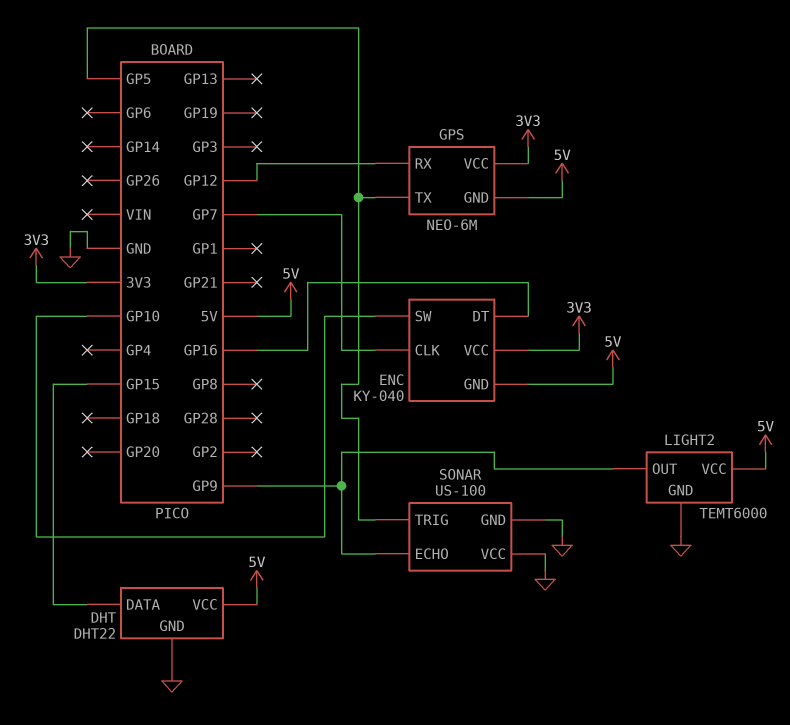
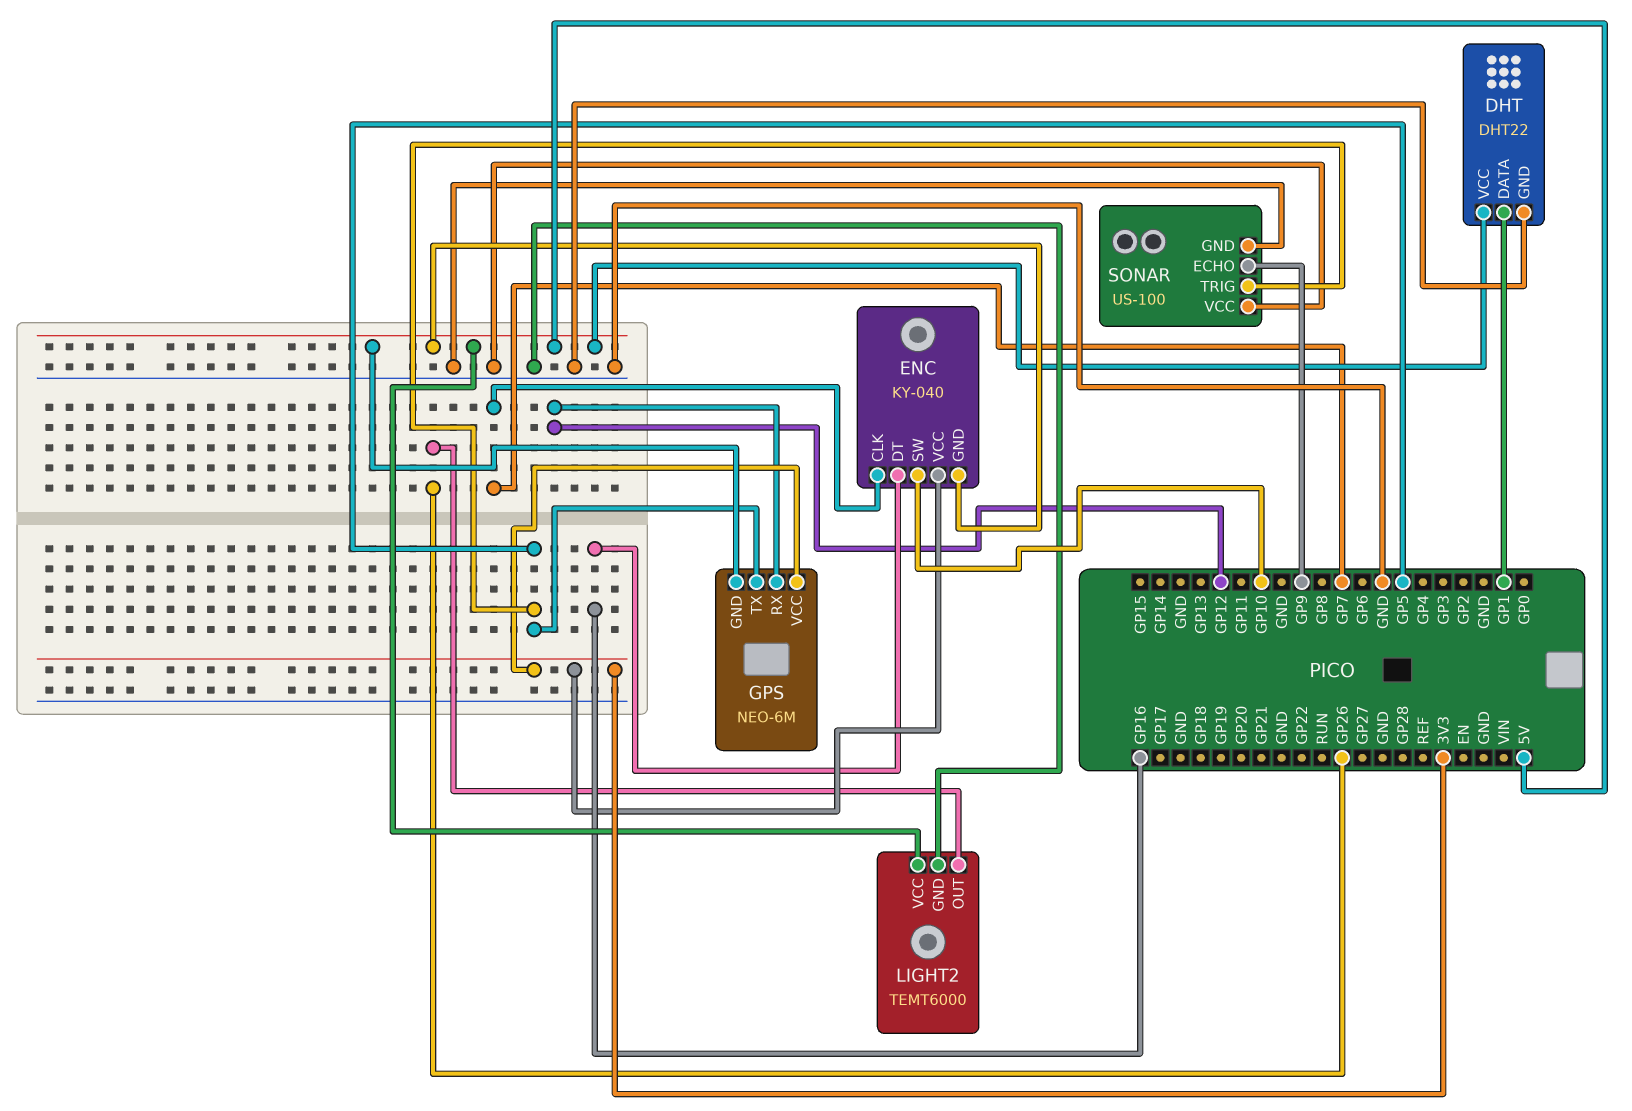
DHT pin DATA: GP15 -> GP1
LIGHT2 pin OUT: GP9 -> GP26

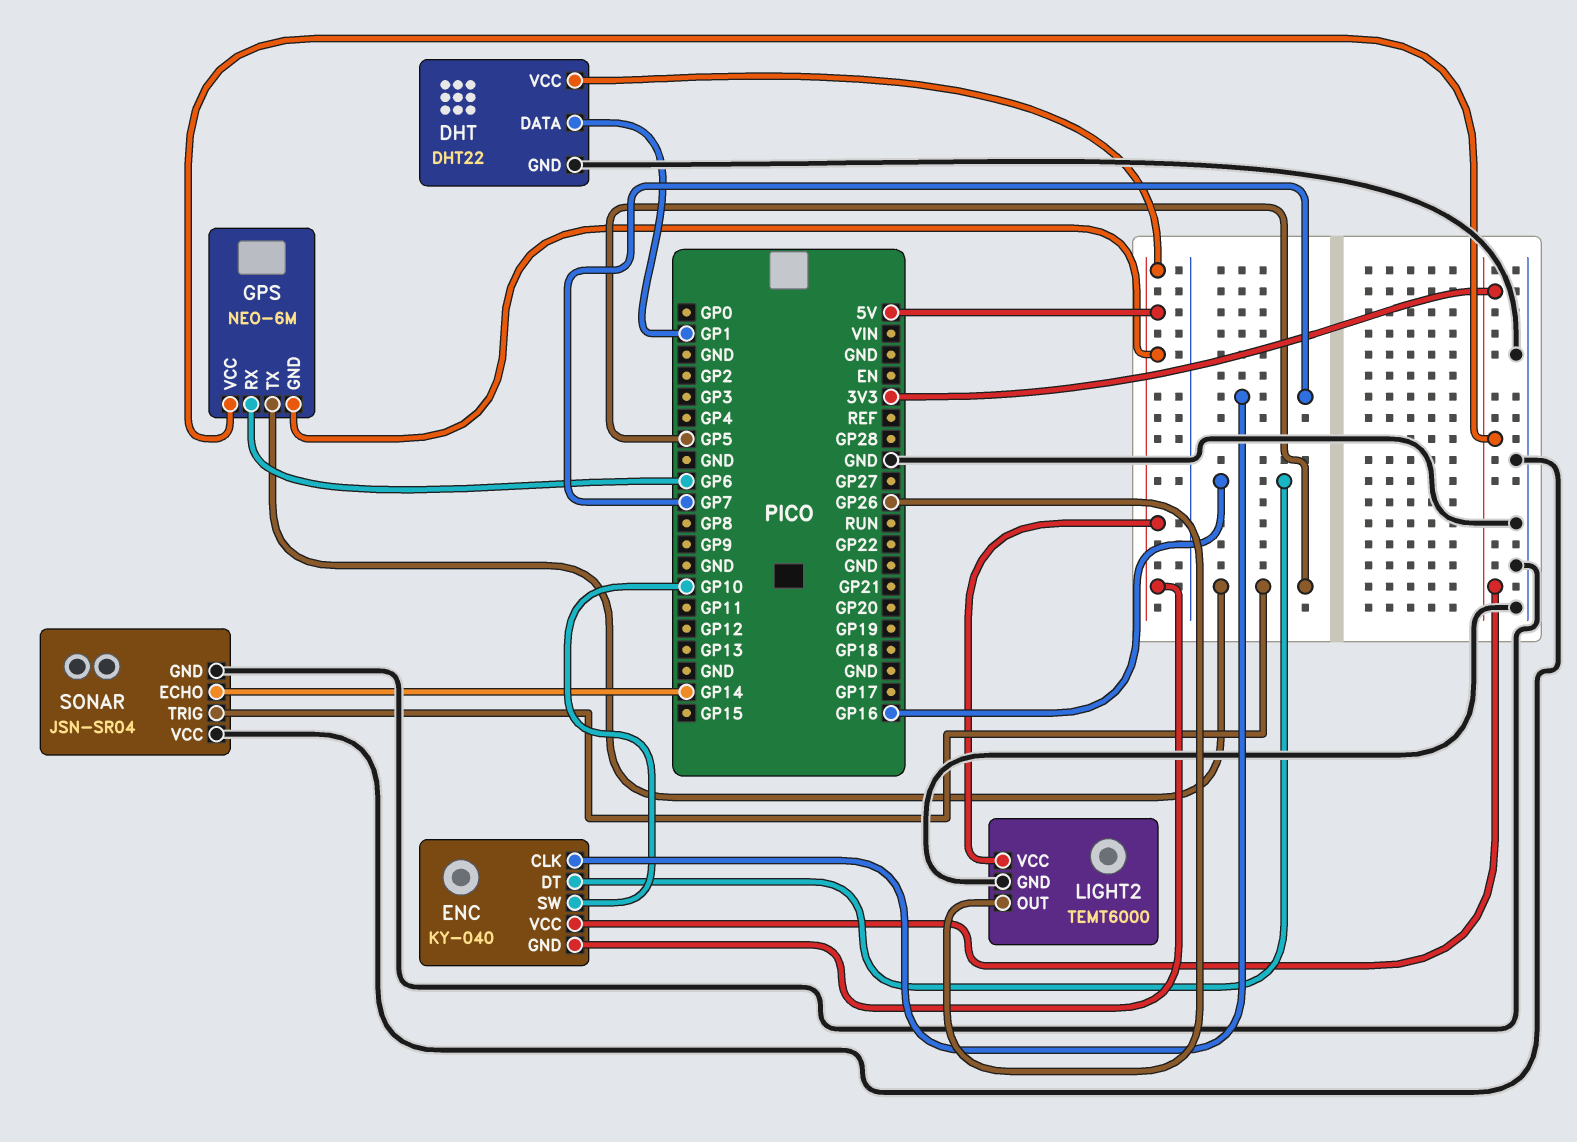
GPS pin RX: GP12 -> GP6
SONAR: US-100 -> JSN-SR04
SONAR pin ECHO: GP9 -> GP14

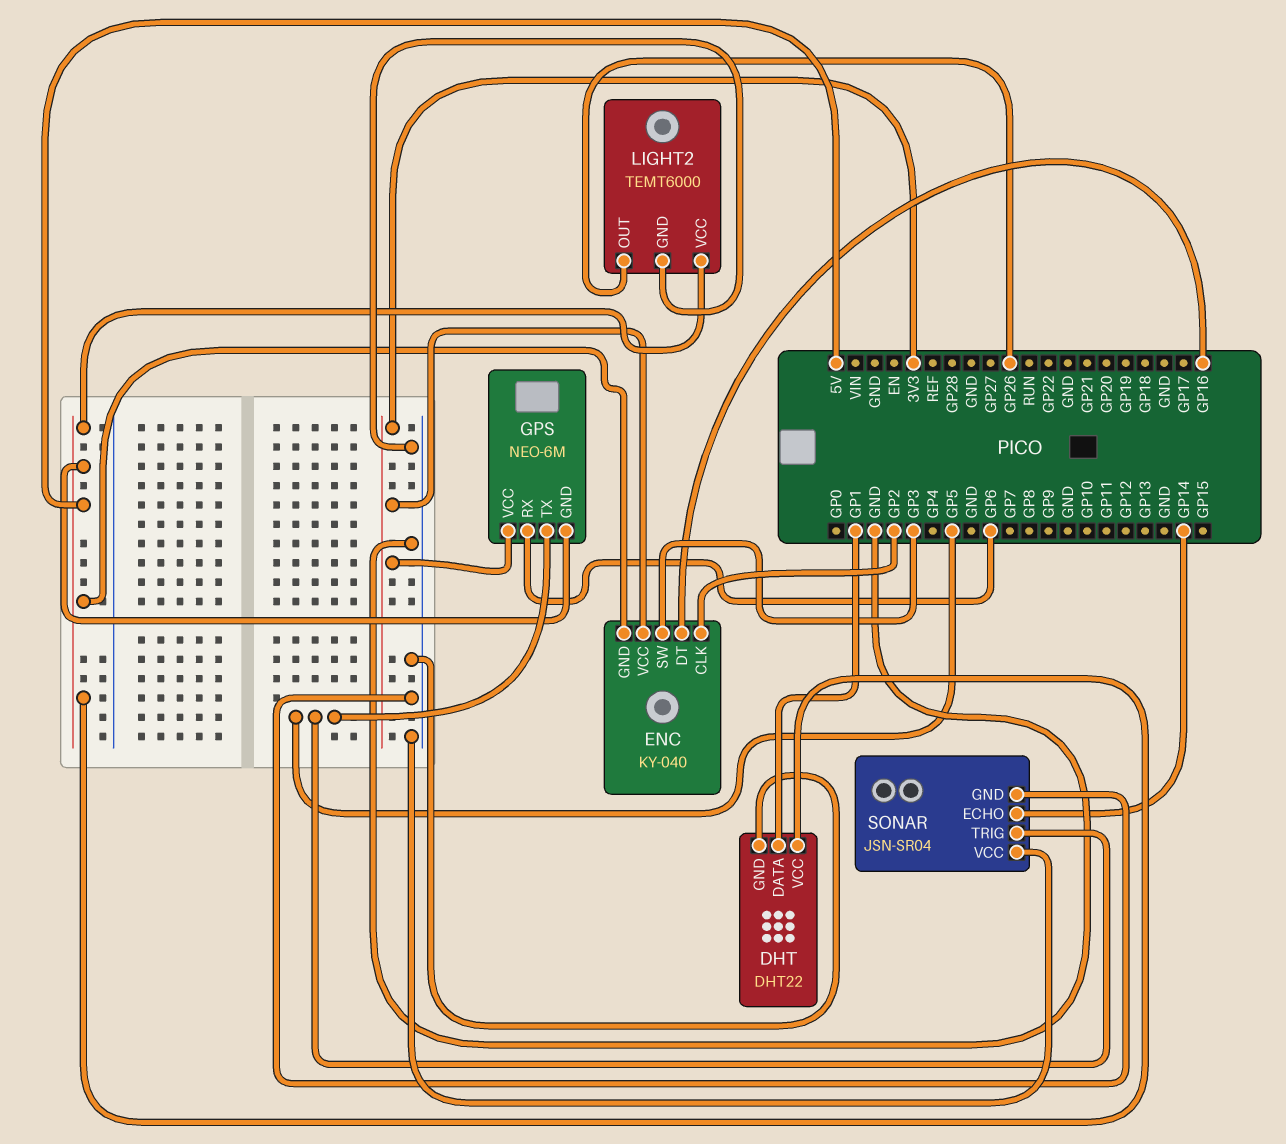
ENC pin CLK: GP7 -> GP2
ENC pin SW: GP10 -> GP3

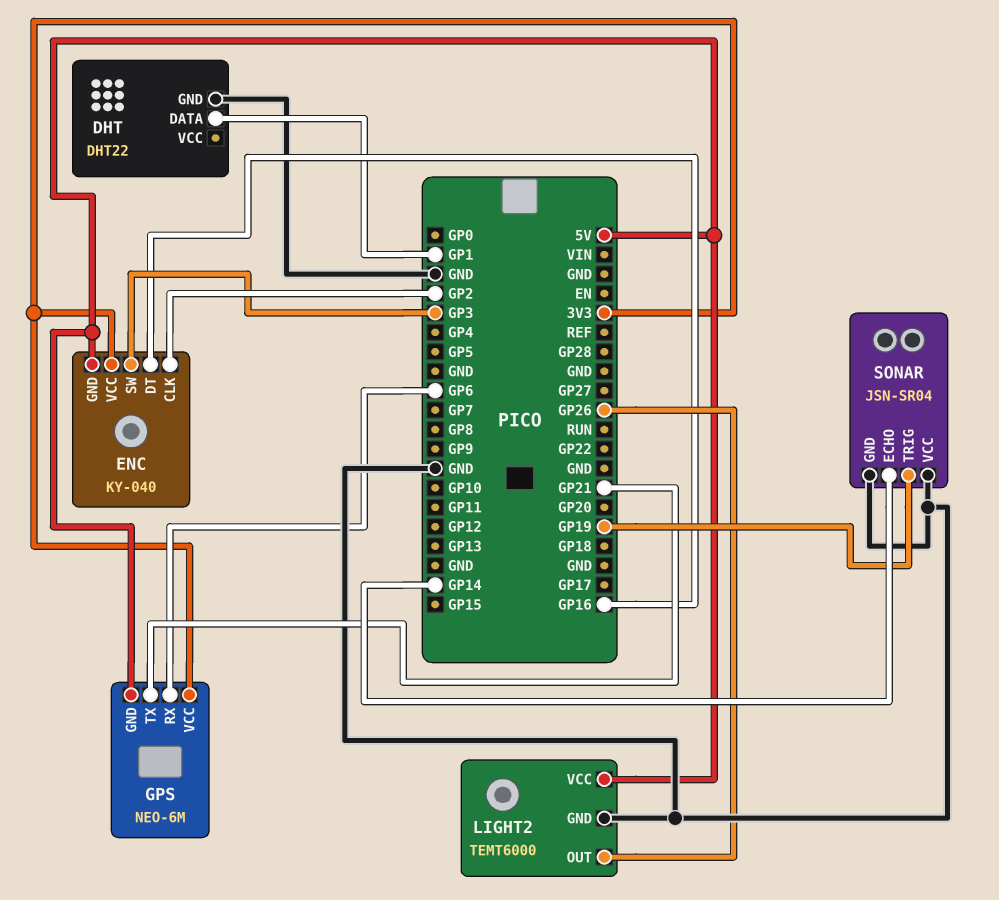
DHT pin VCC: 5V -> none
GPS pin TX: GP5 -> GP21
SONAR pin TRIG: GP5 -> GP19

